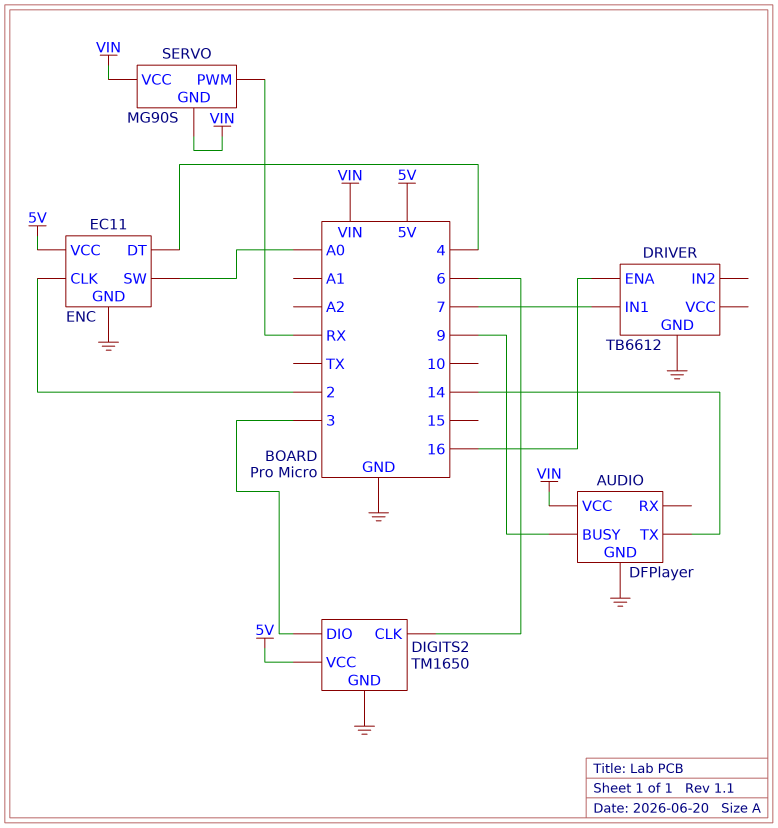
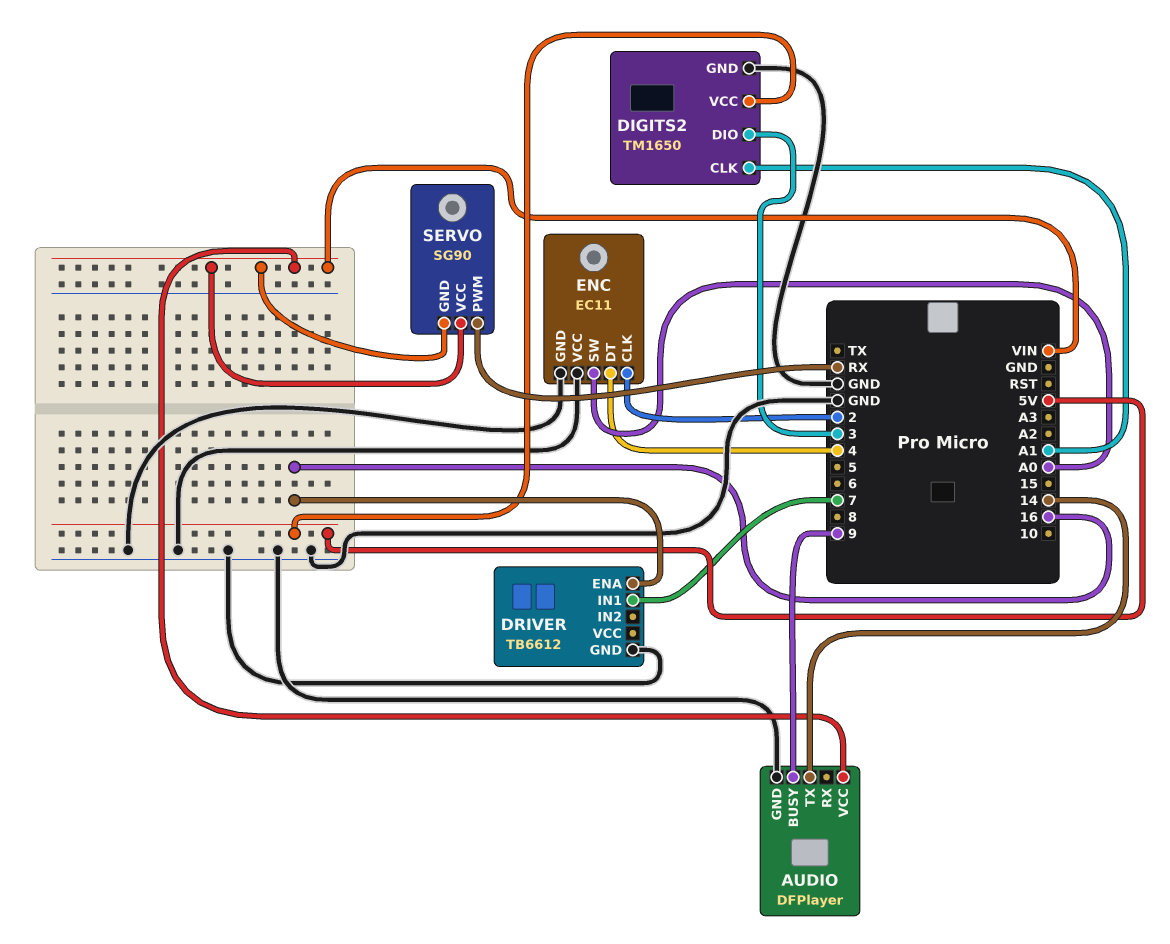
DIGITS2 pin CLK: 6 -> A1
ENC pin VCC: 5V -> GND
SERVO: MG90S -> SG90

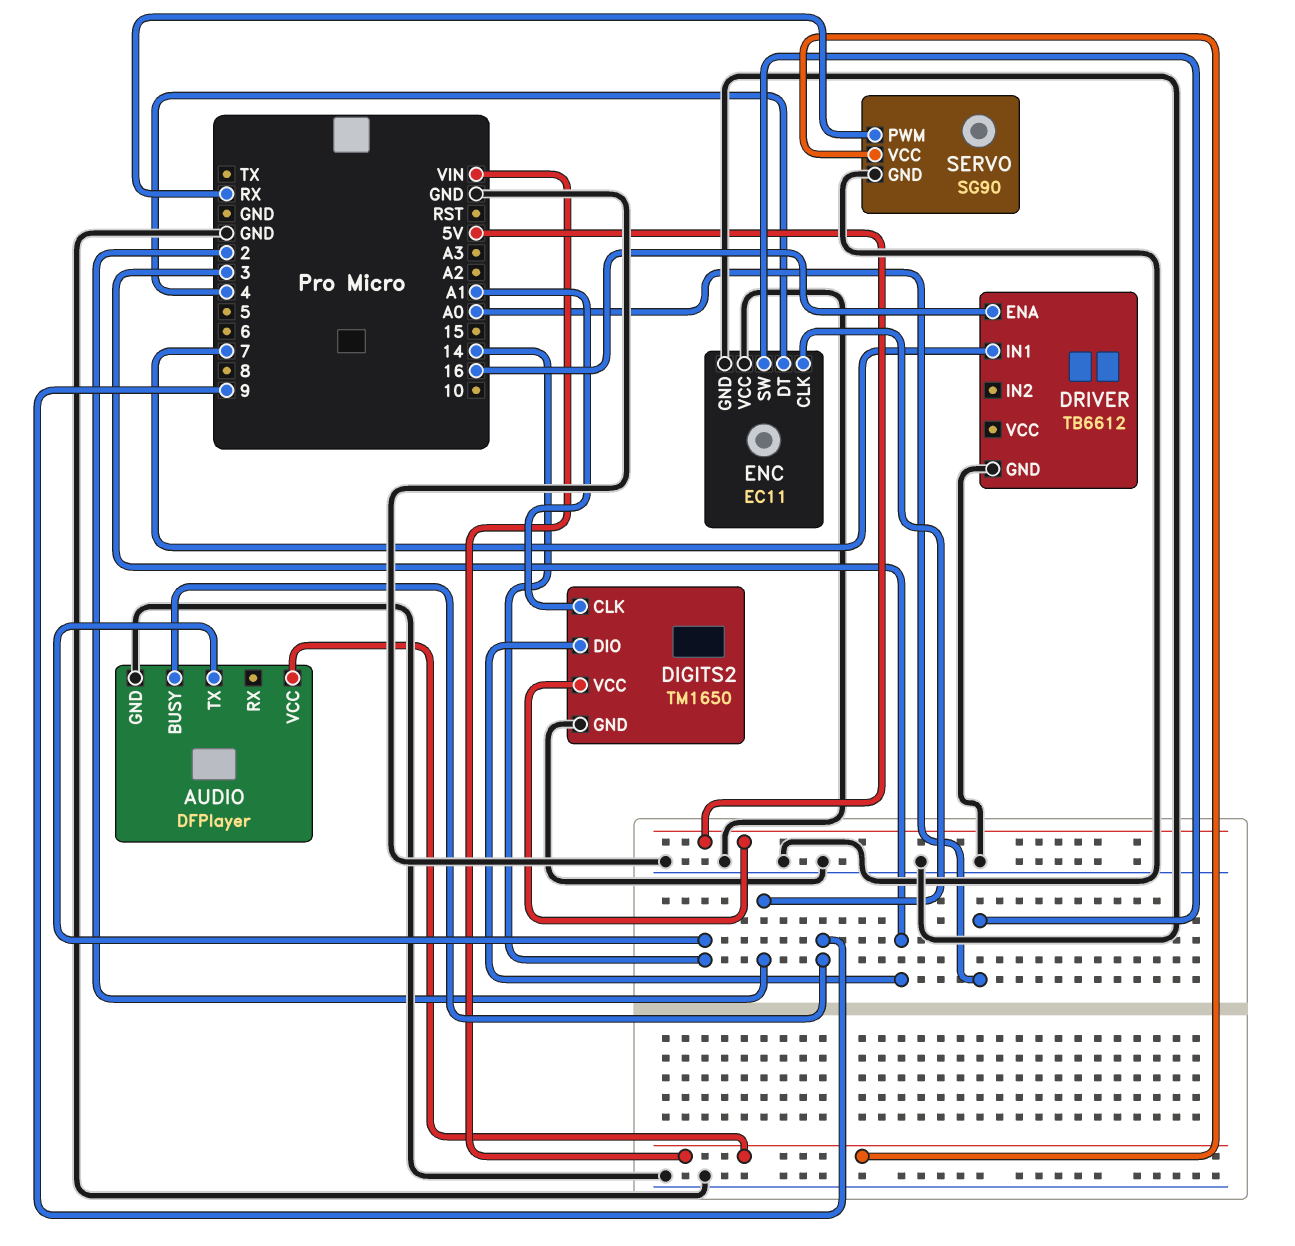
SERVO pin GND: VIN -> GND

